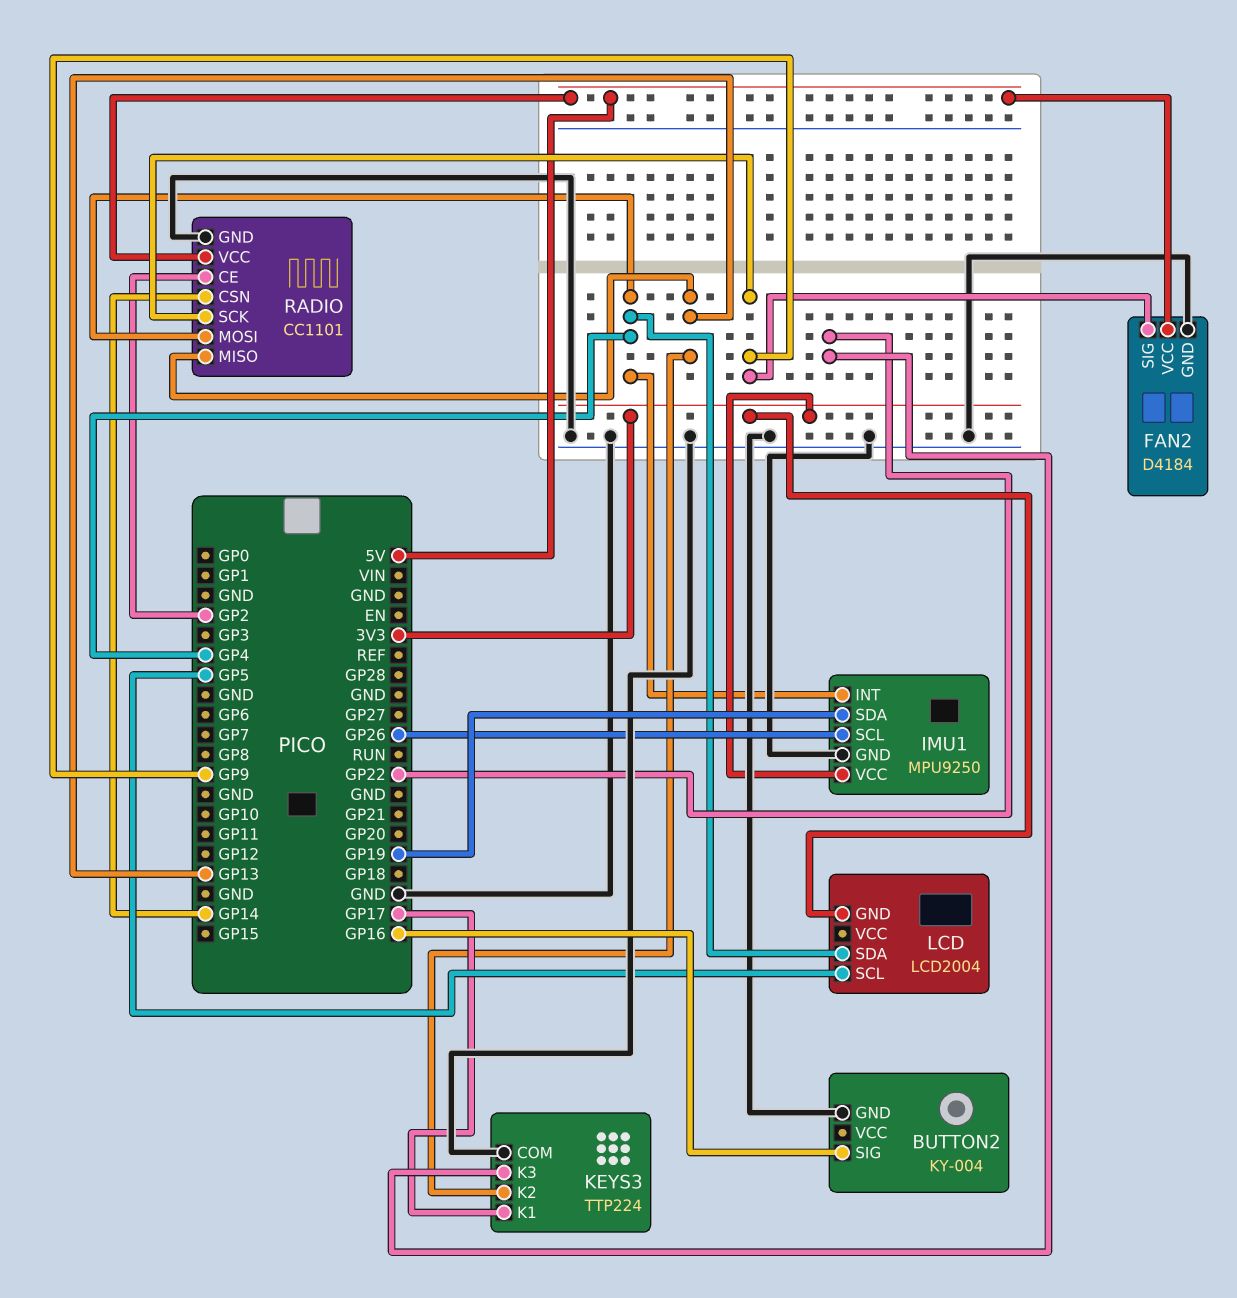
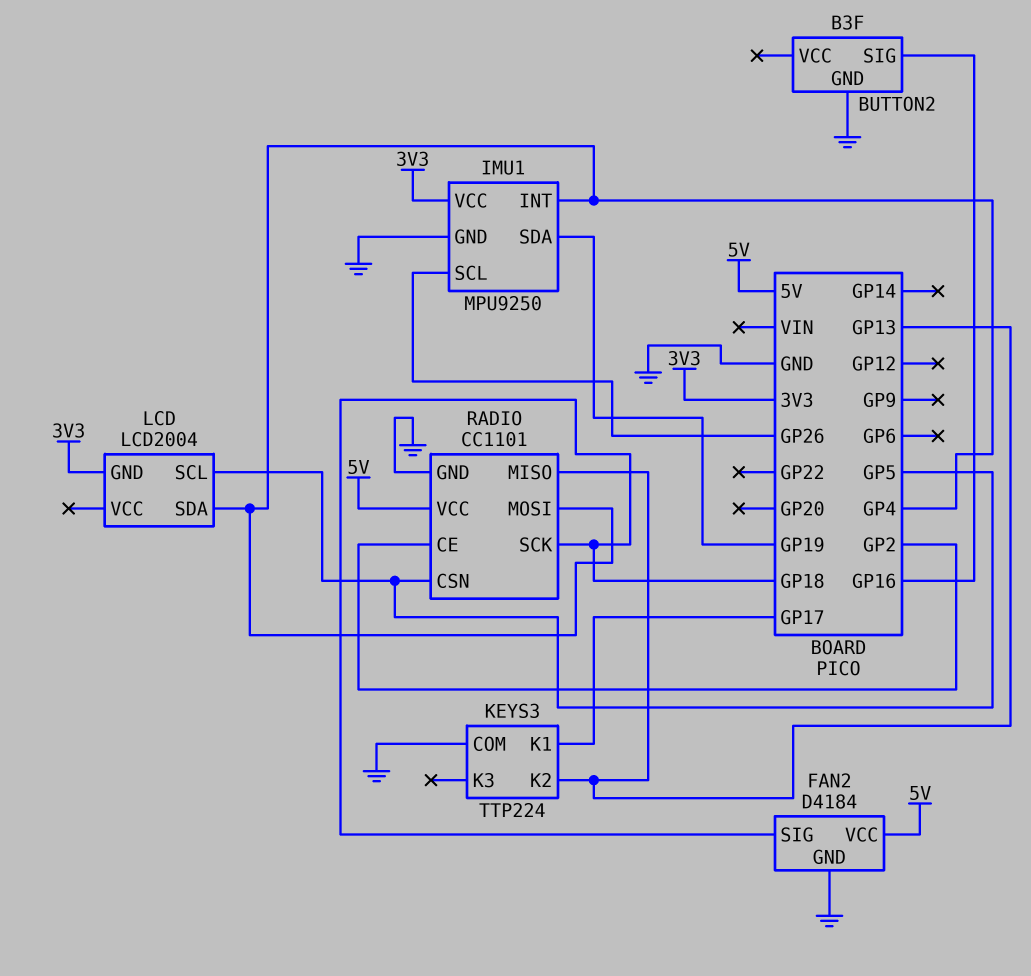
BUTTON2: KY-004 -> B3F
FAN2 pin SIG: GP9 -> GP18
KEYS3 pin K3: GP22 -> none
RADIO pin CSN: GP14 -> GP5
RADIO pin SCK: GP9 -> GP18

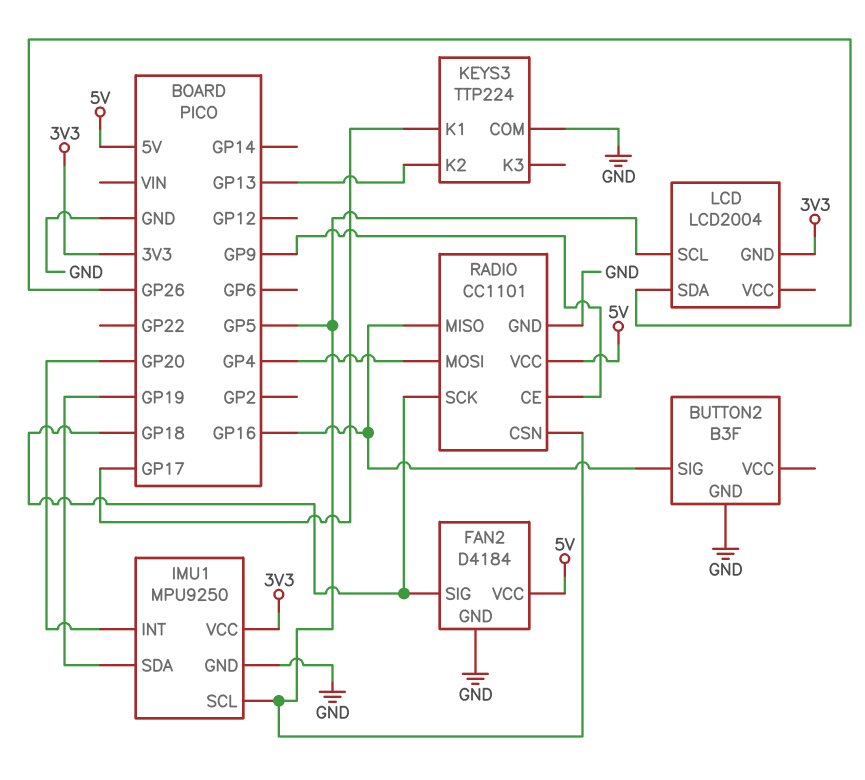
IMU1 pin INT: GP4 -> GP20
IMU1 pin SCL: GP26 -> GP5
LCD pin SDA: GP4 -> GP26
RADIO pin CE: GP2 -> GP9
RADIO pin MISO: GP13 -> GP16

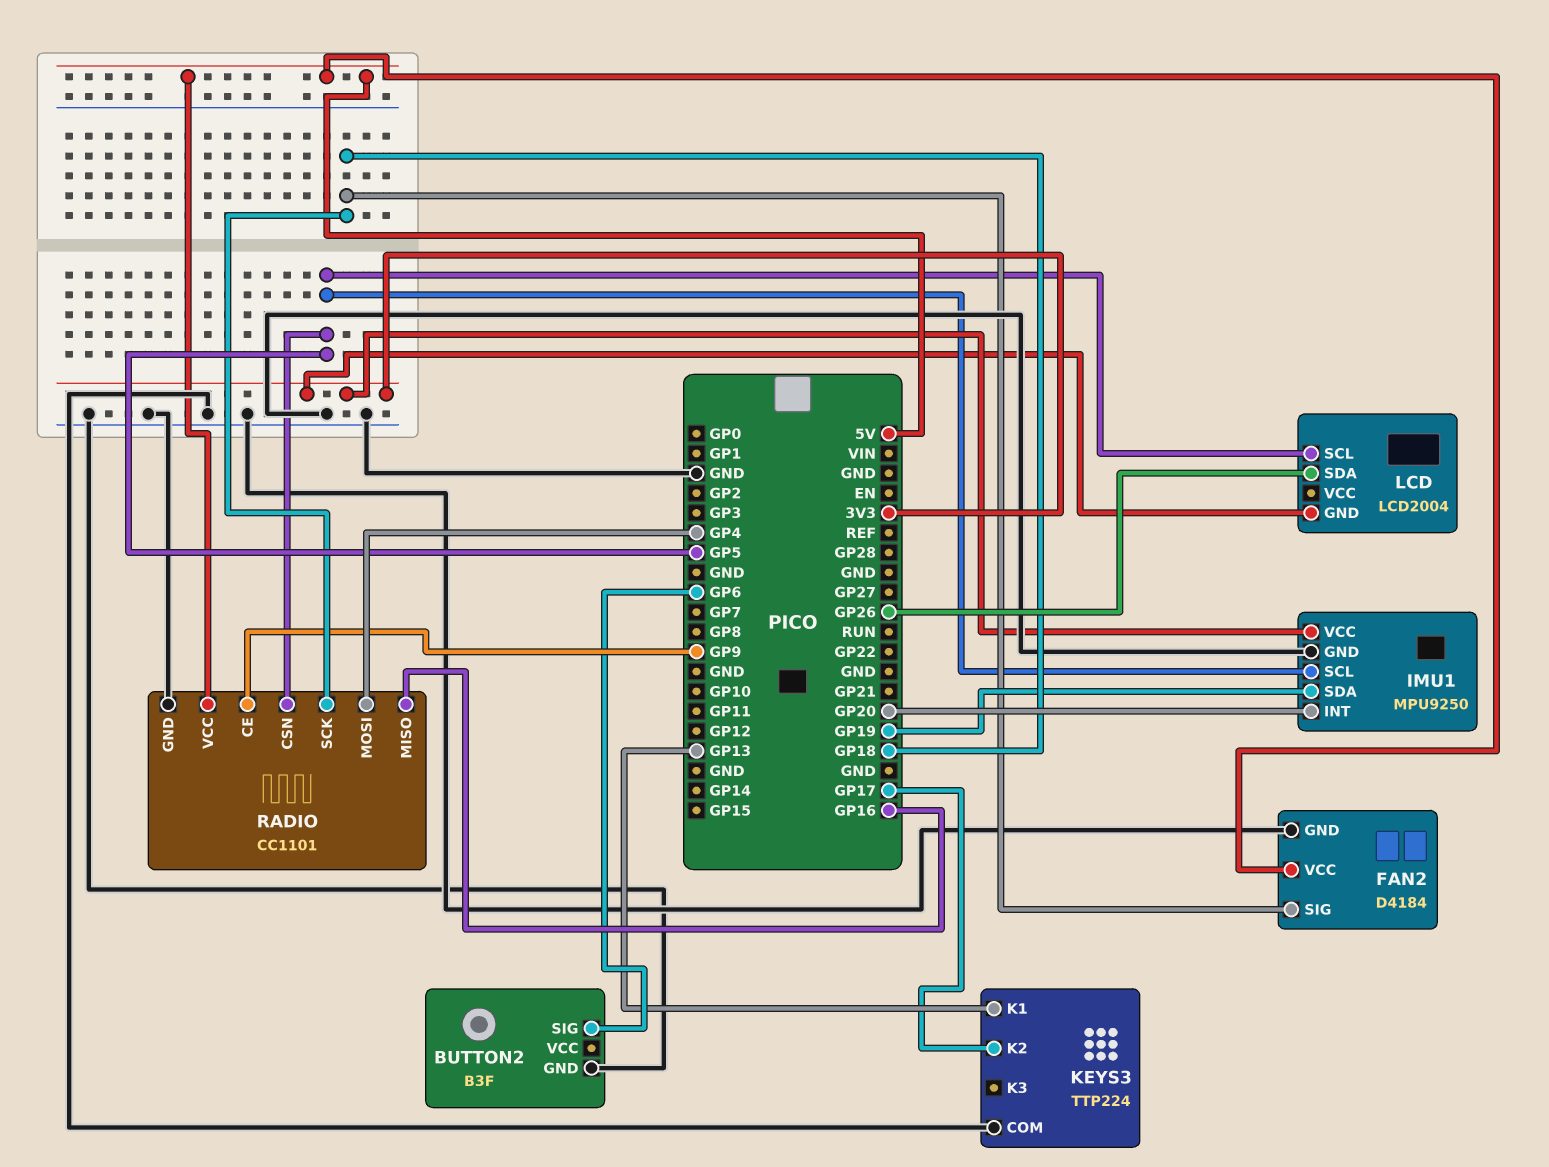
BUTTON2 pin SIG: GP16 -> GP6
KEYS3 pin K1: GP17 -> GP13
KEYS3 pin K2: GP13 -> GP17

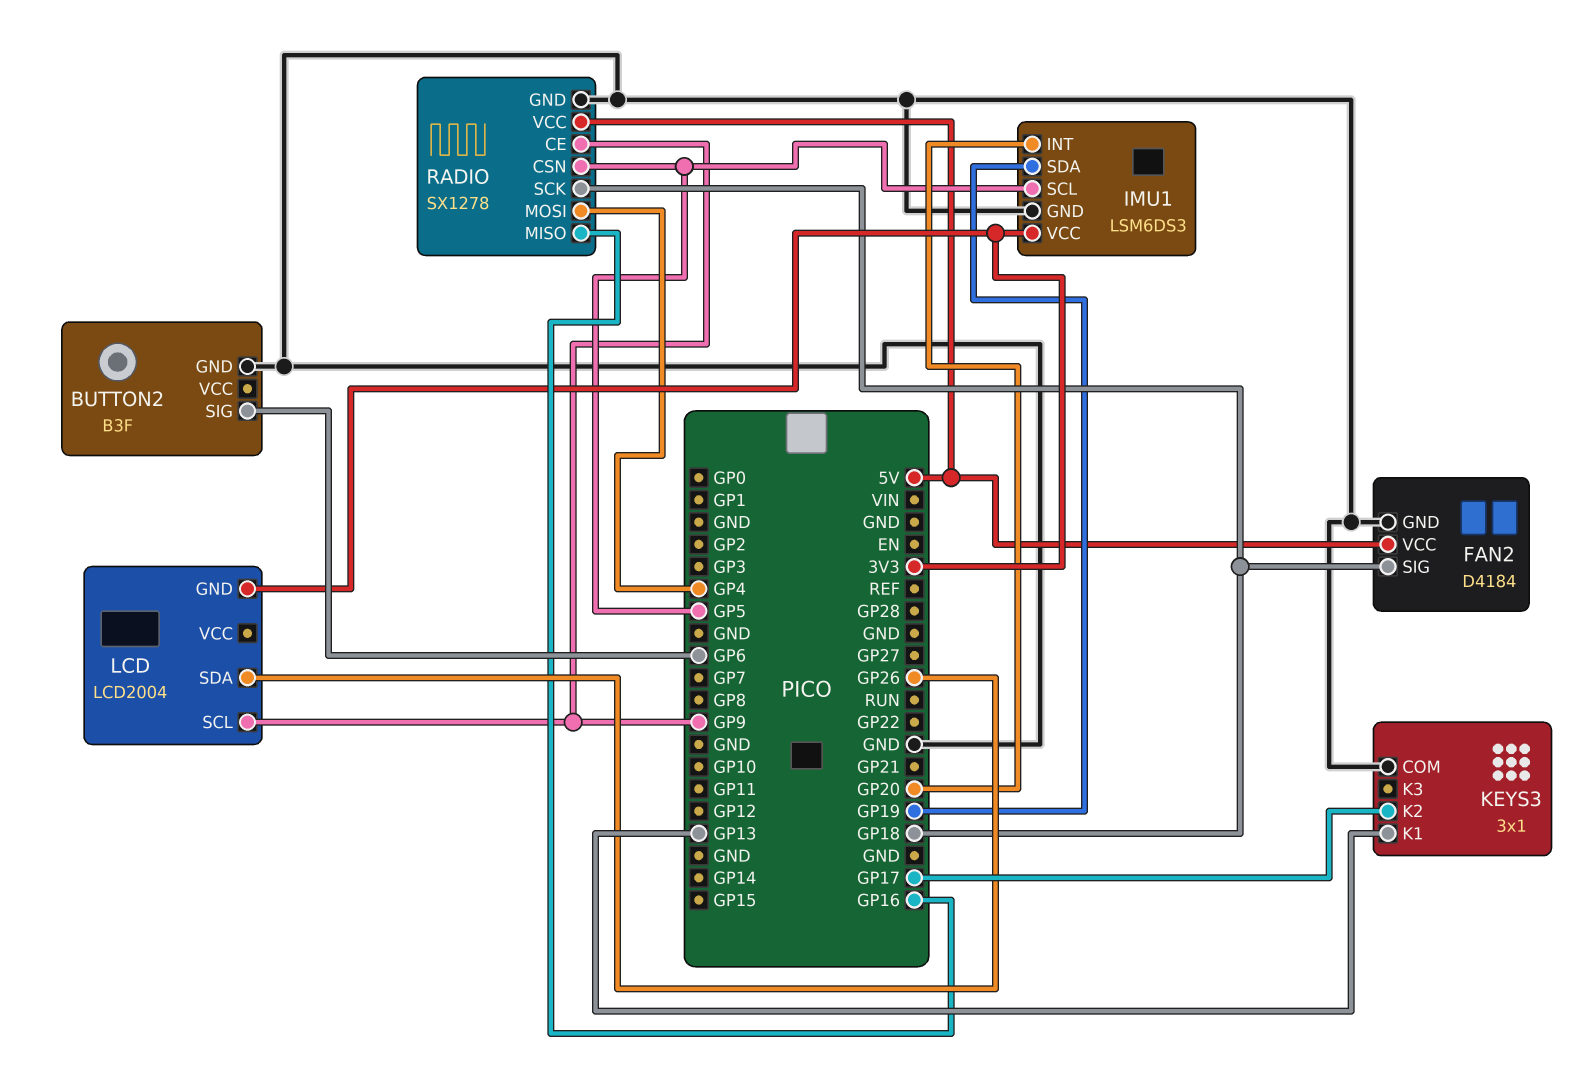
IMU1: MPU9250 -> LSM6DS3
KEYS3: TTP224 -> 3x1
LCD pin SCL: GP5 -> GP9
RADIO: CC1101 -> SX1278

